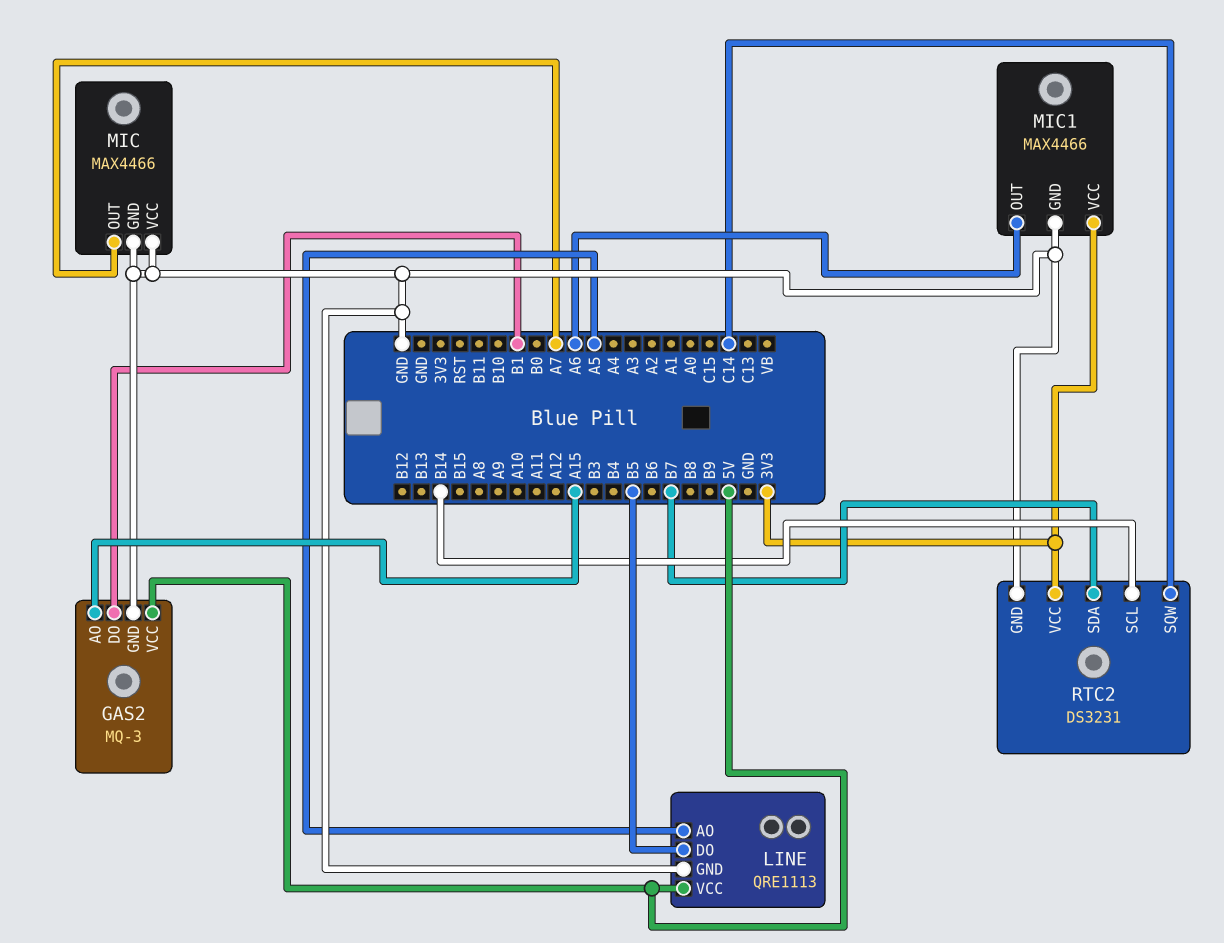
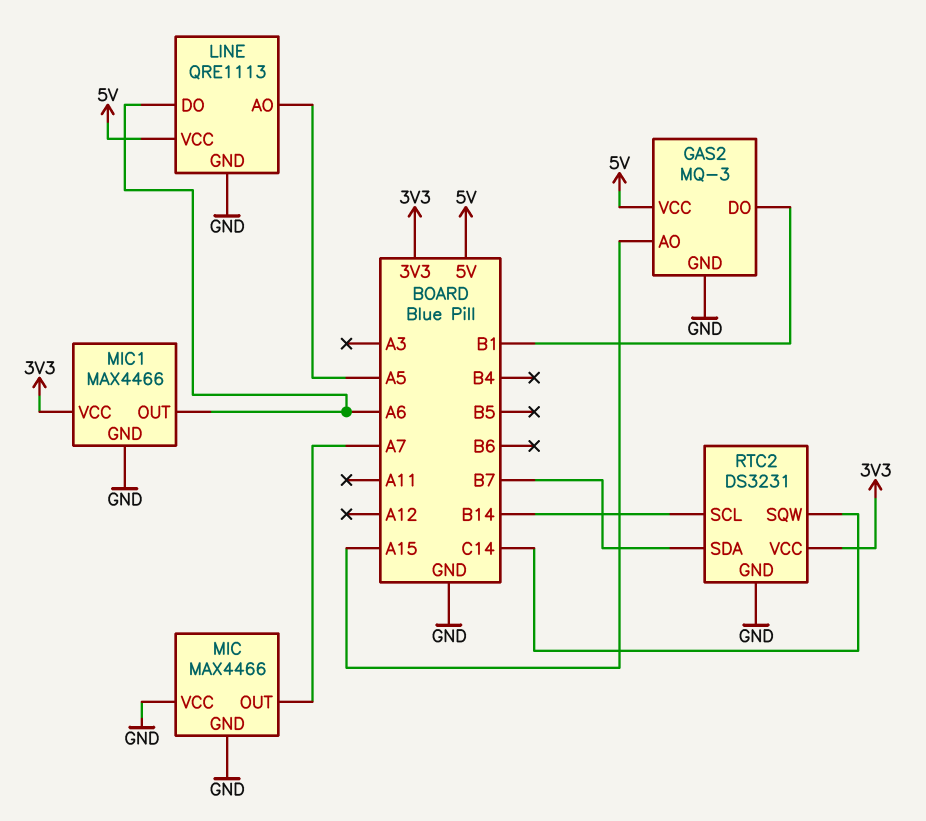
LINE pin DO: B5 -> A6

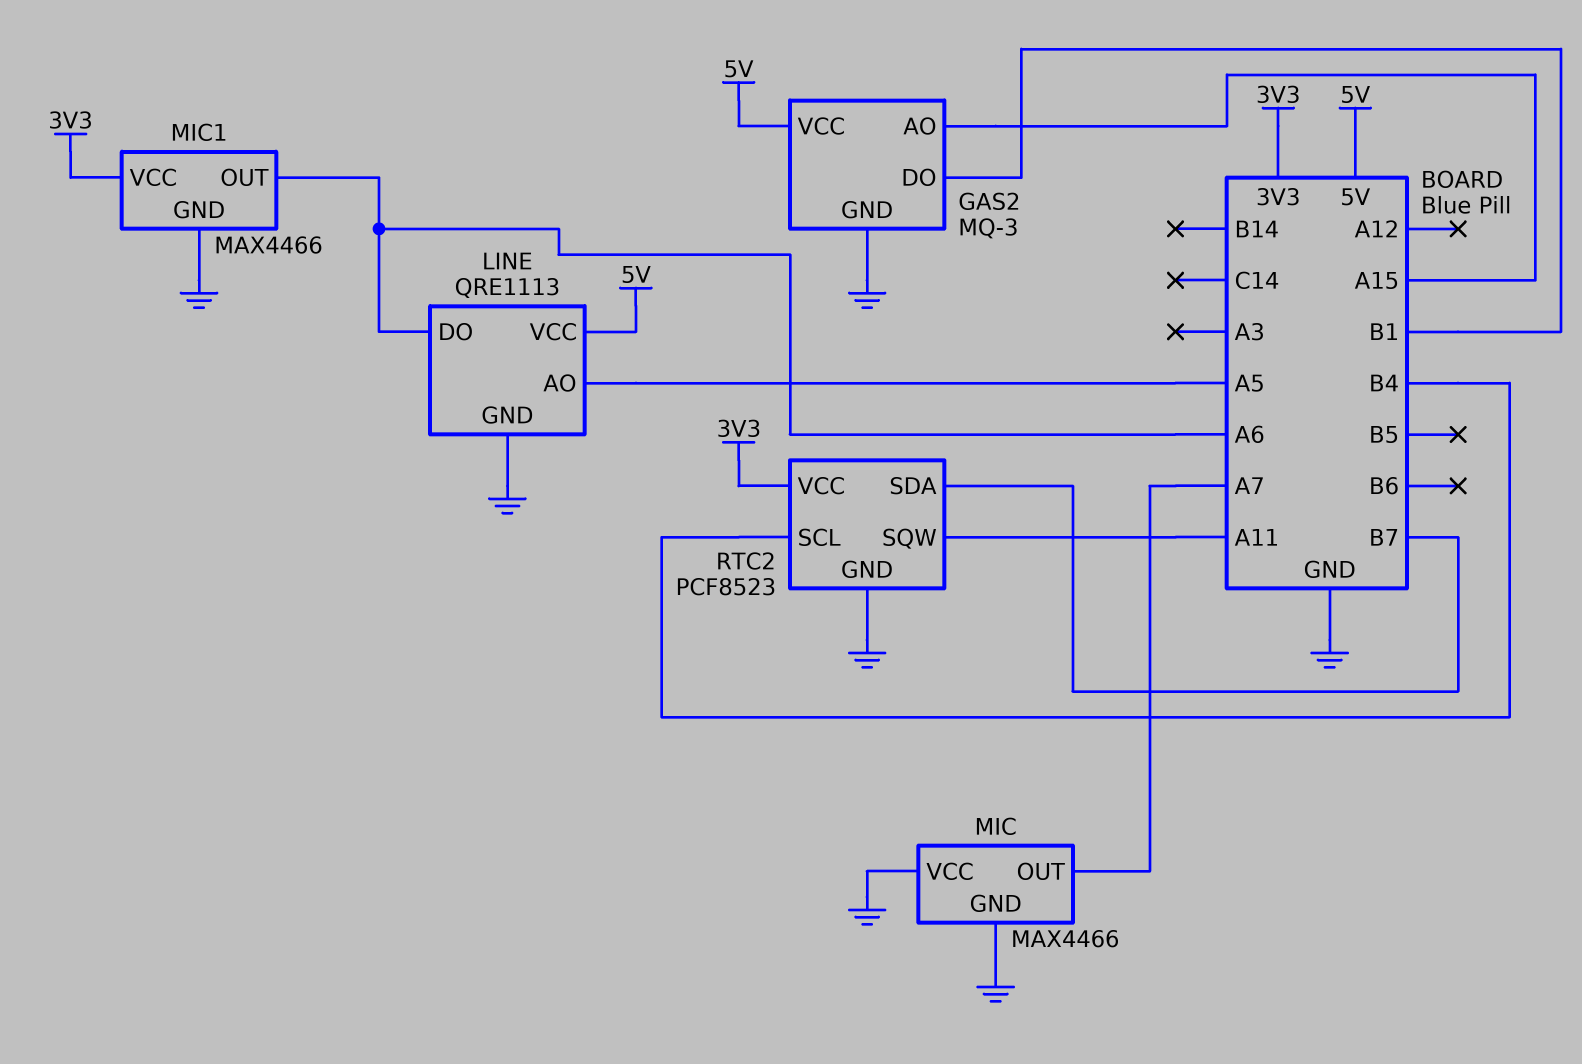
RTC2: DS3231 -> PCF8523
RTC2 pin SCL: B14 -> B4
RTC2 pin SQW: C14 -> A11

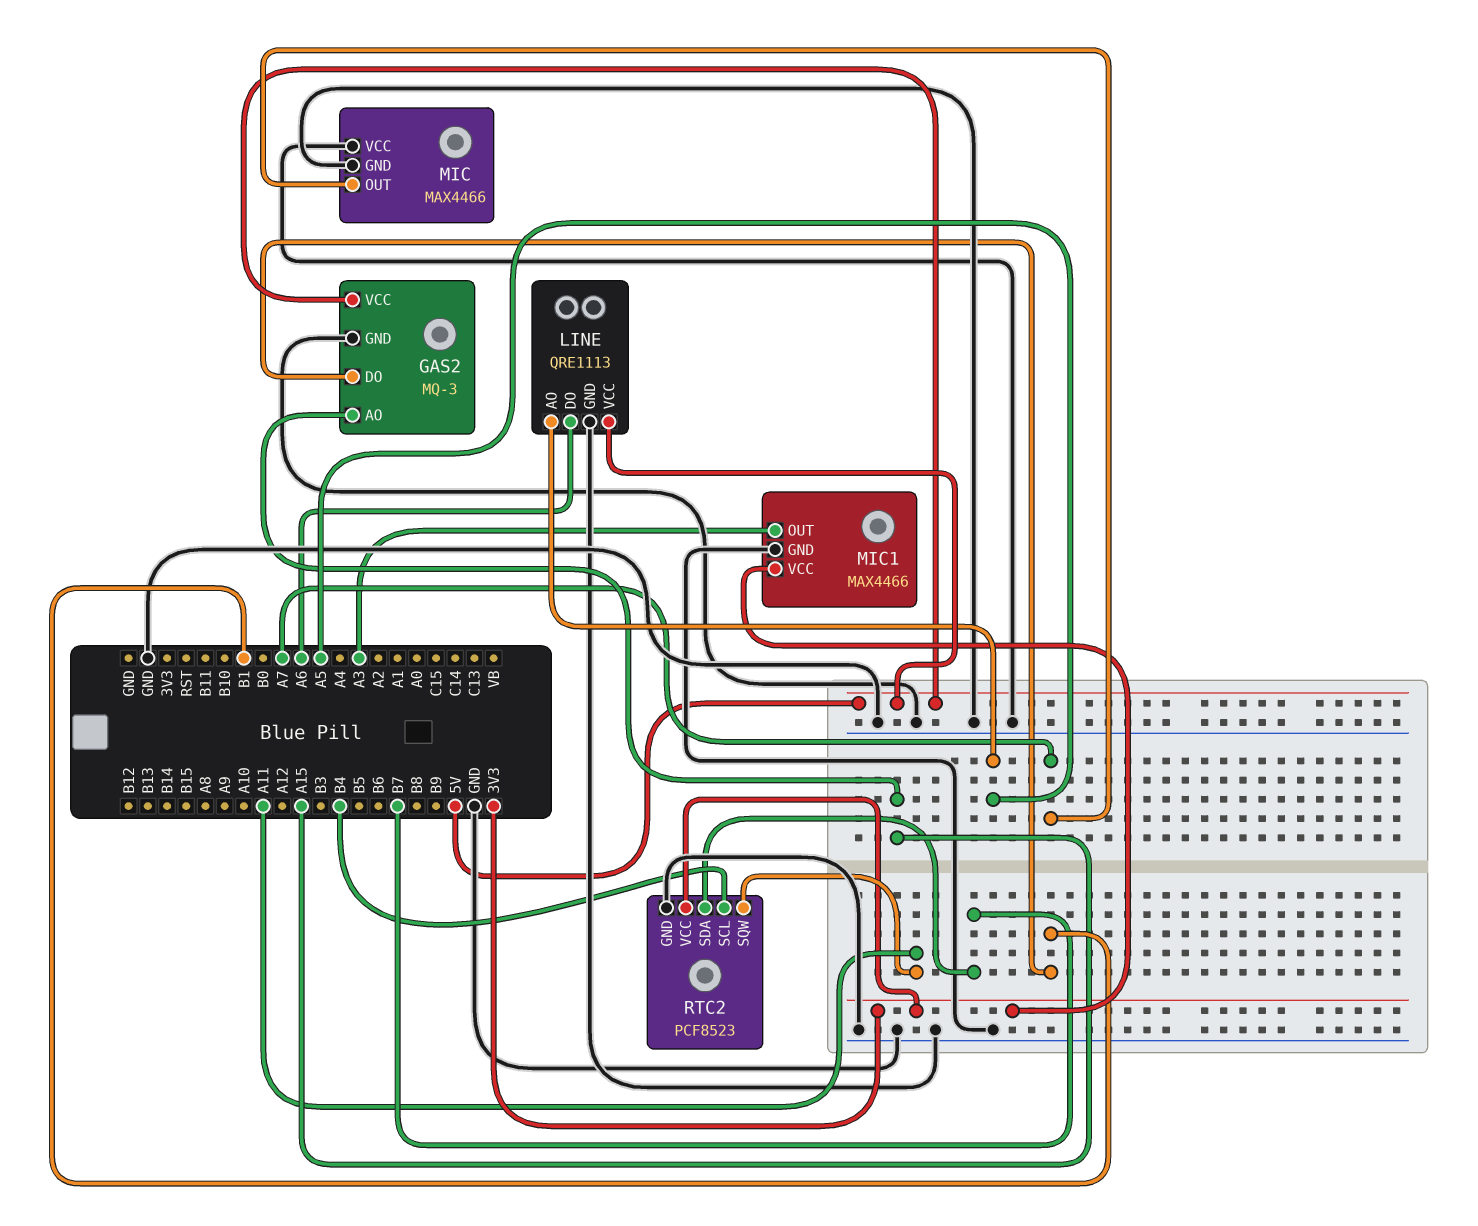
MIC1 pin OUT: A6 -> A3

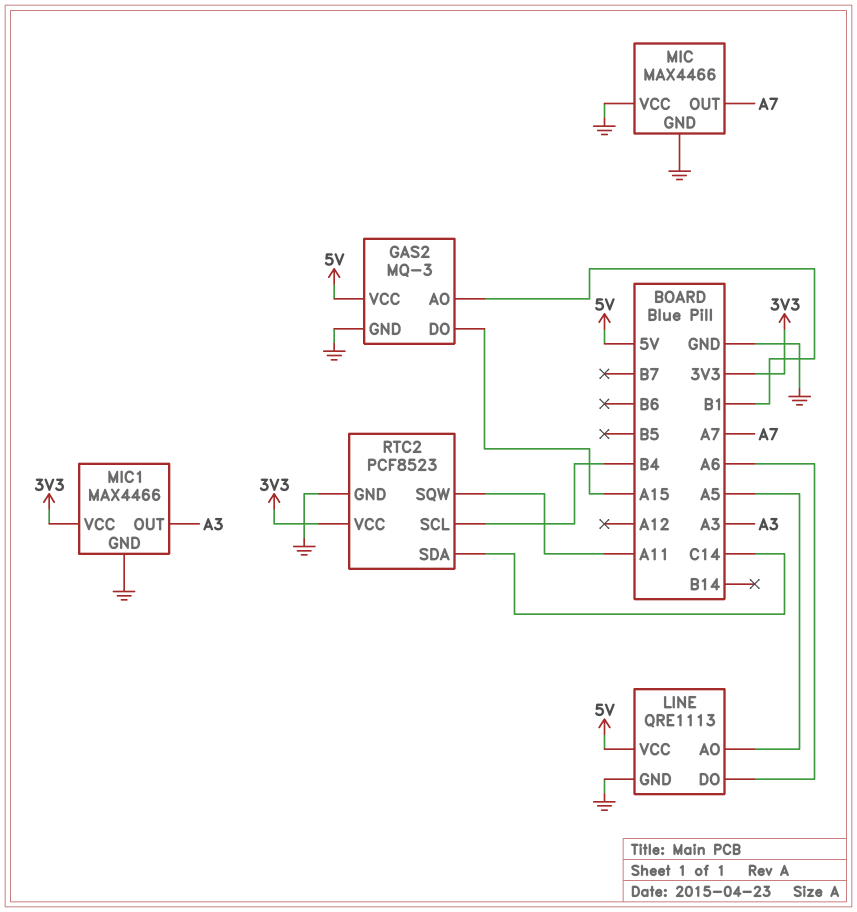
GAS2 pin AO: A15 -> B1
GAS2 pin DO: B1 -> A15
RTC2 pin SDA: B7 -> C14

